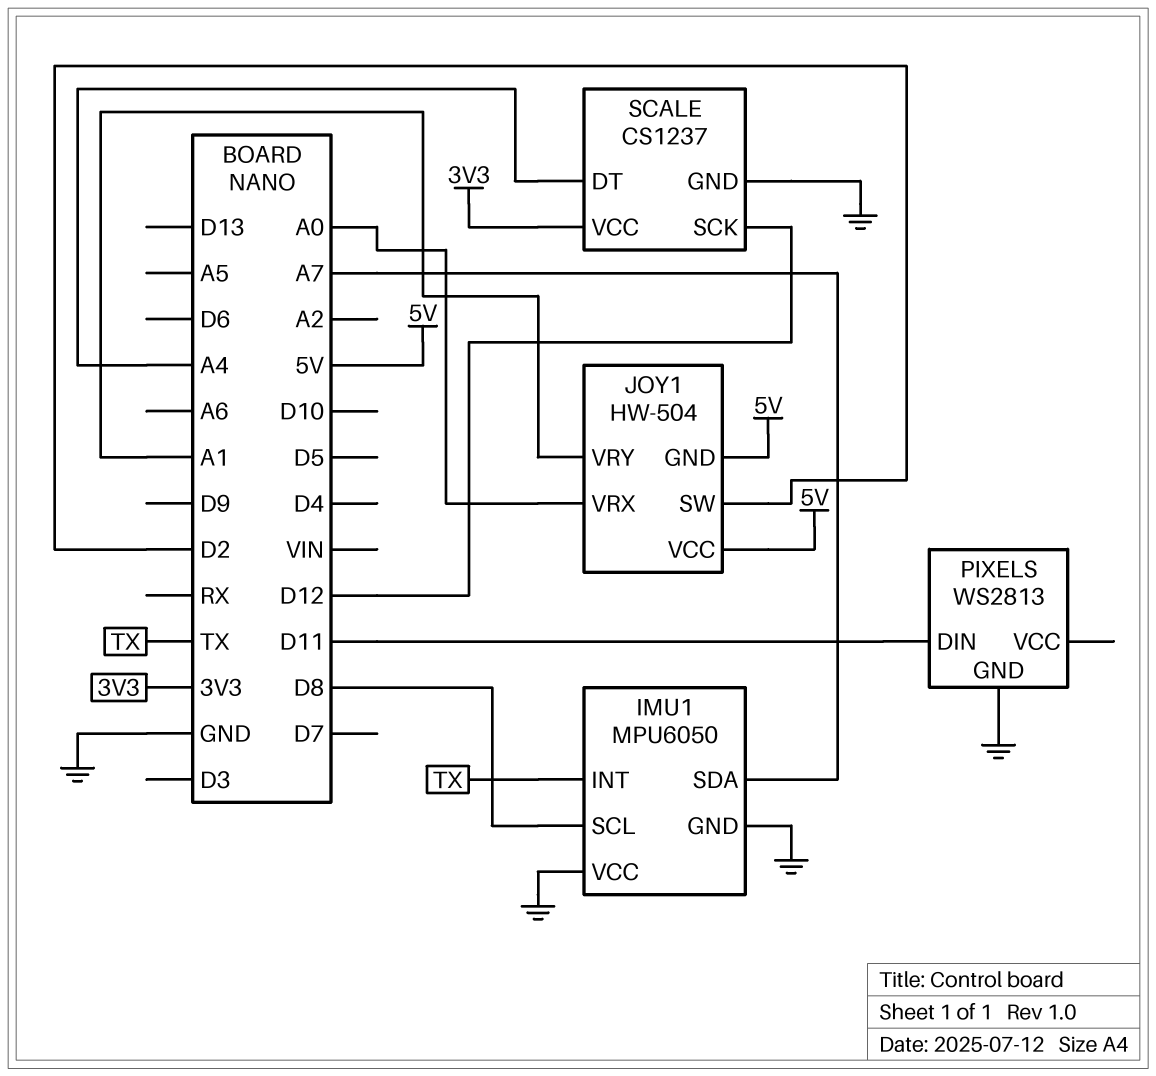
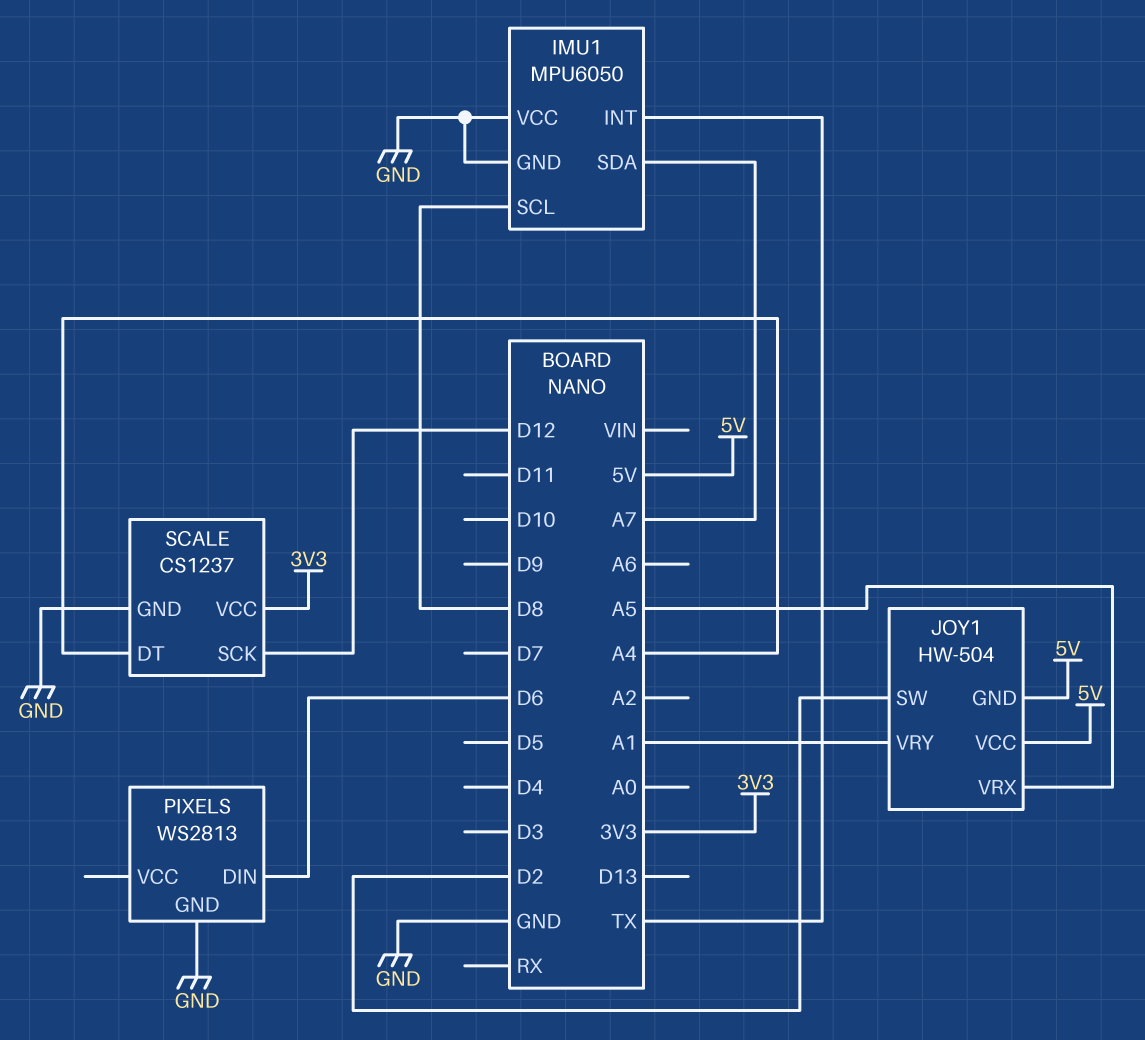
JOY1 pin VRX: A0 -> A5
PIXELS pin DIN: D11 -> D6

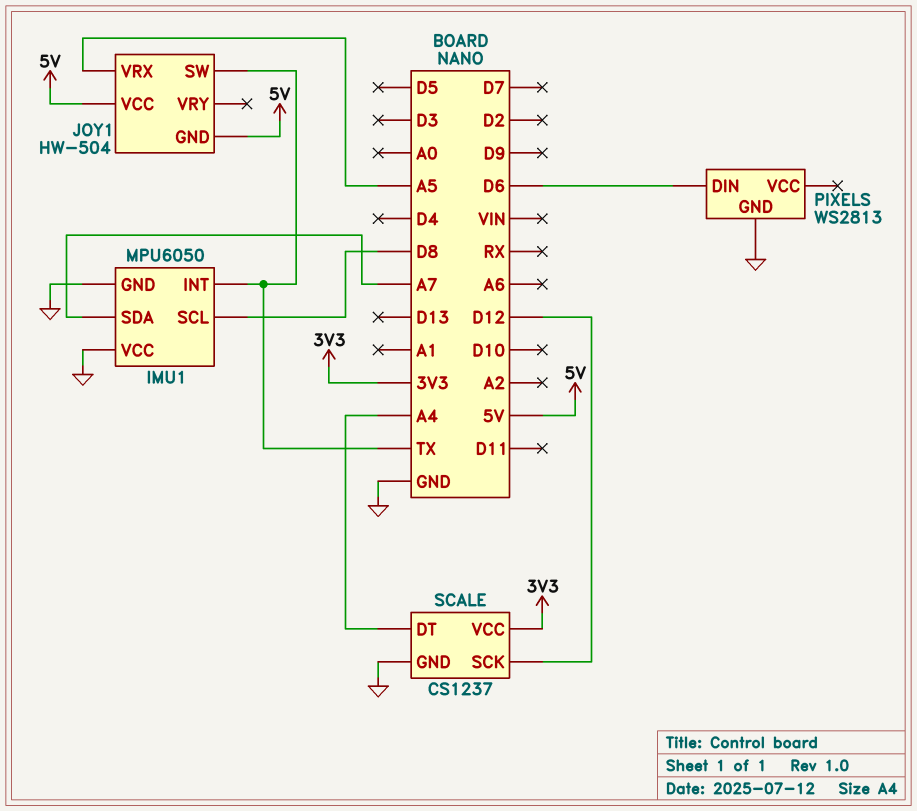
JOY1 pin SW: D2 -> TX
JOY1 pin VRY: A1 -> none

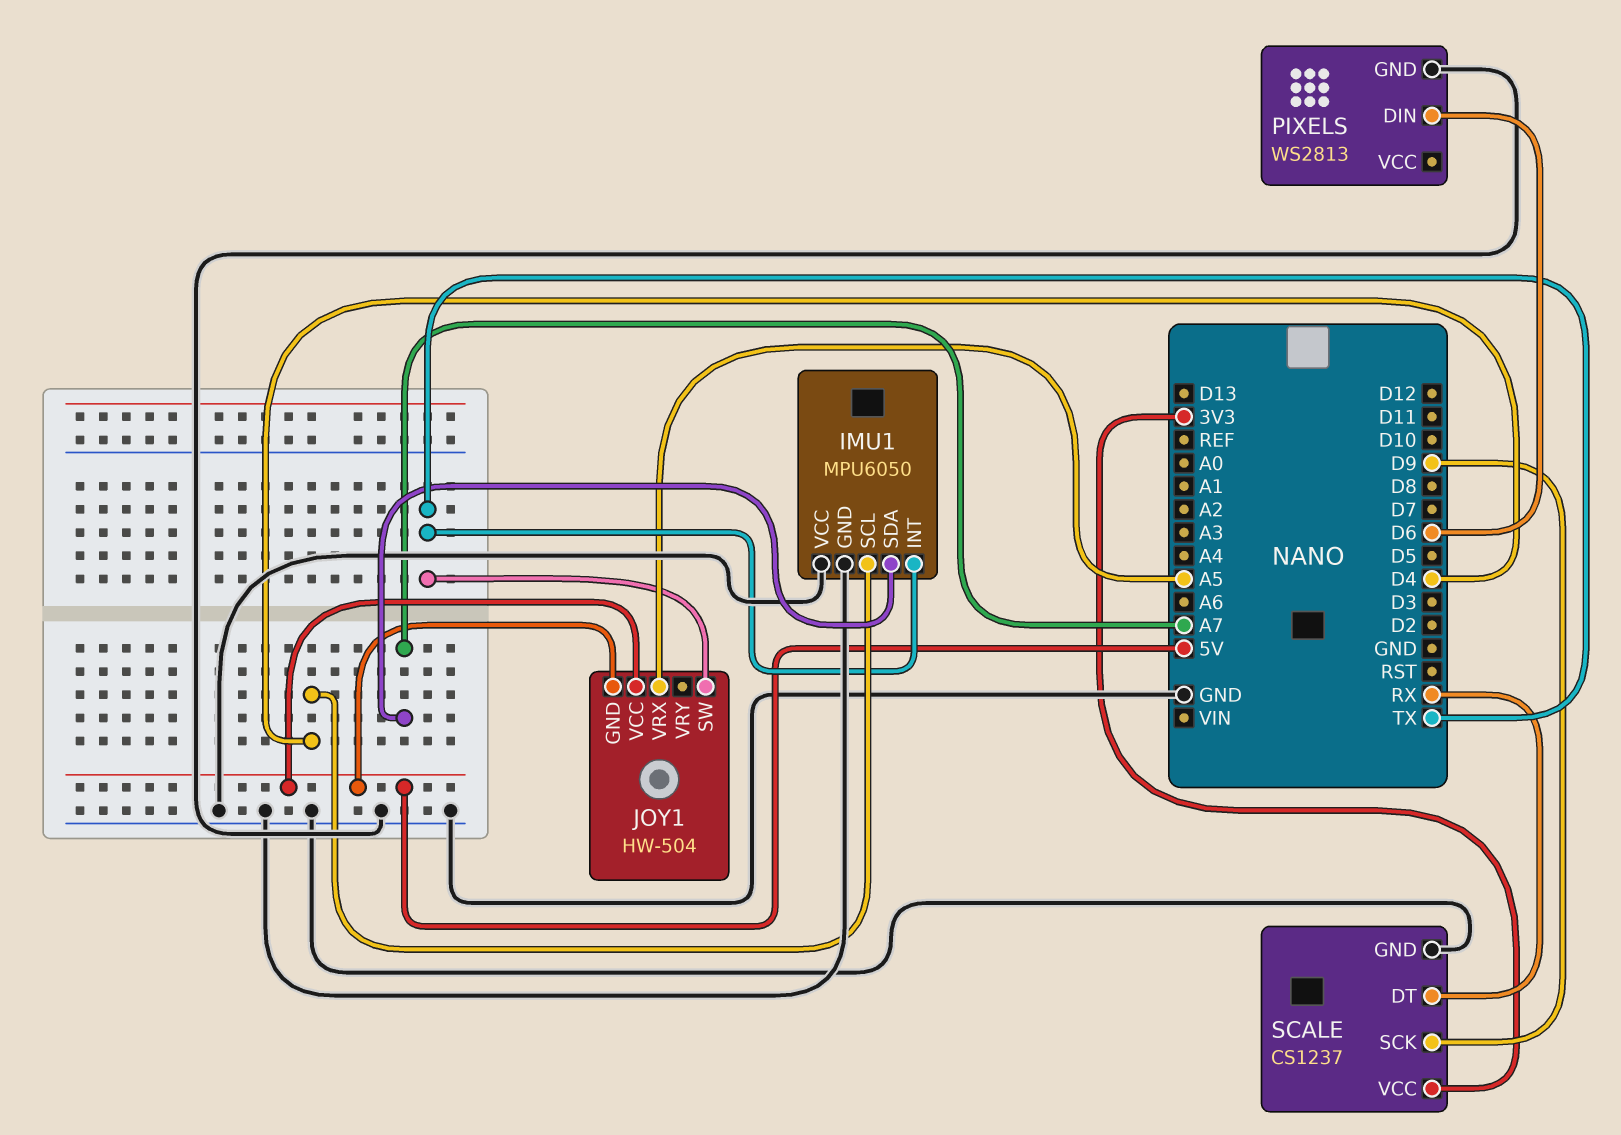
IMU1 pin SCL: D8 -> D4
SCALE pin DT: A4 -> RX
SCALE pin SCK: D12 -> D9

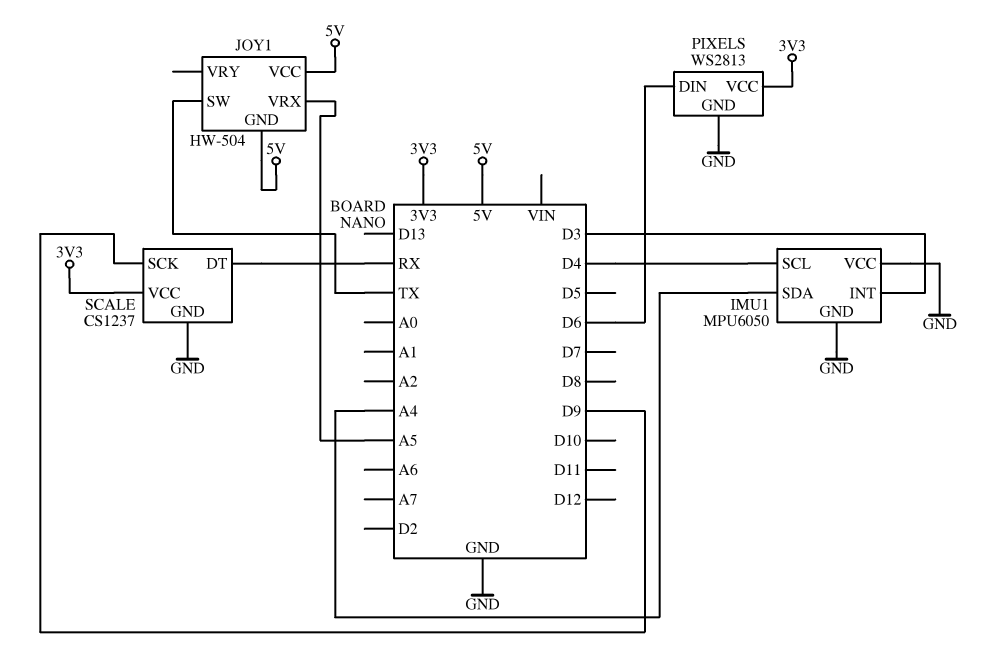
IMU1 pin INT: TX -> D3
IMU1 pin SDA: A7 -> A4
PIXELS pin VCC: none -> 3V3

